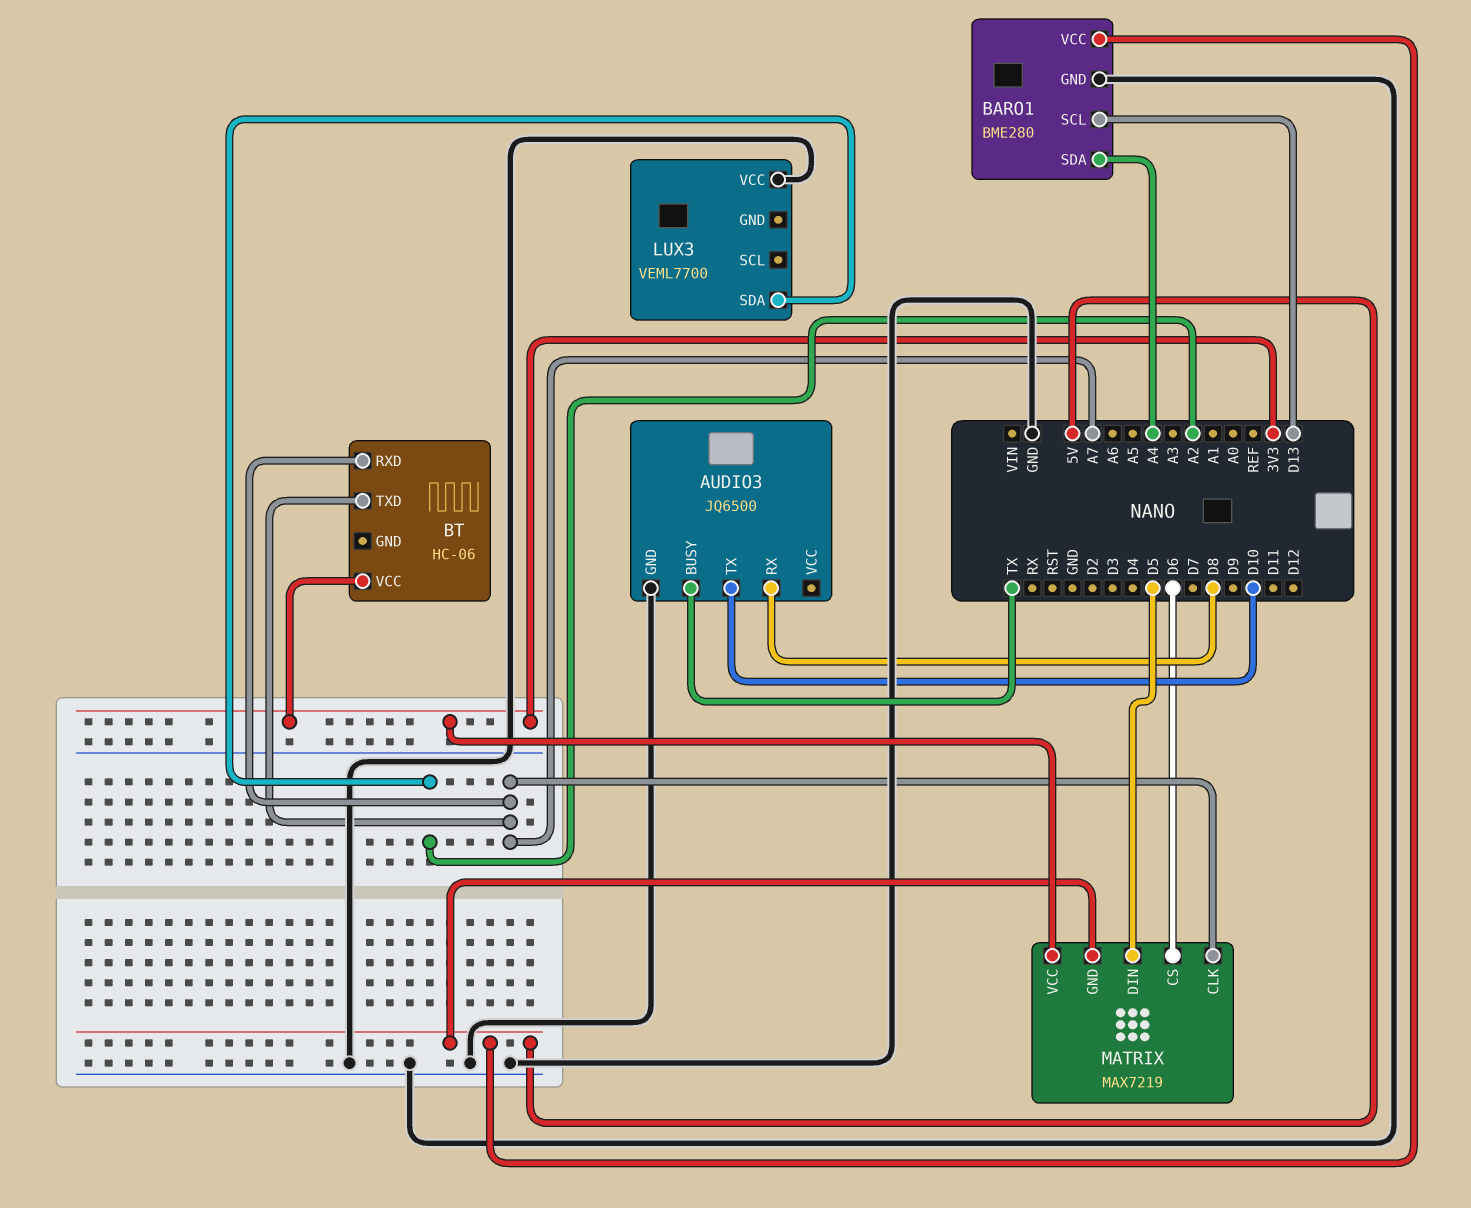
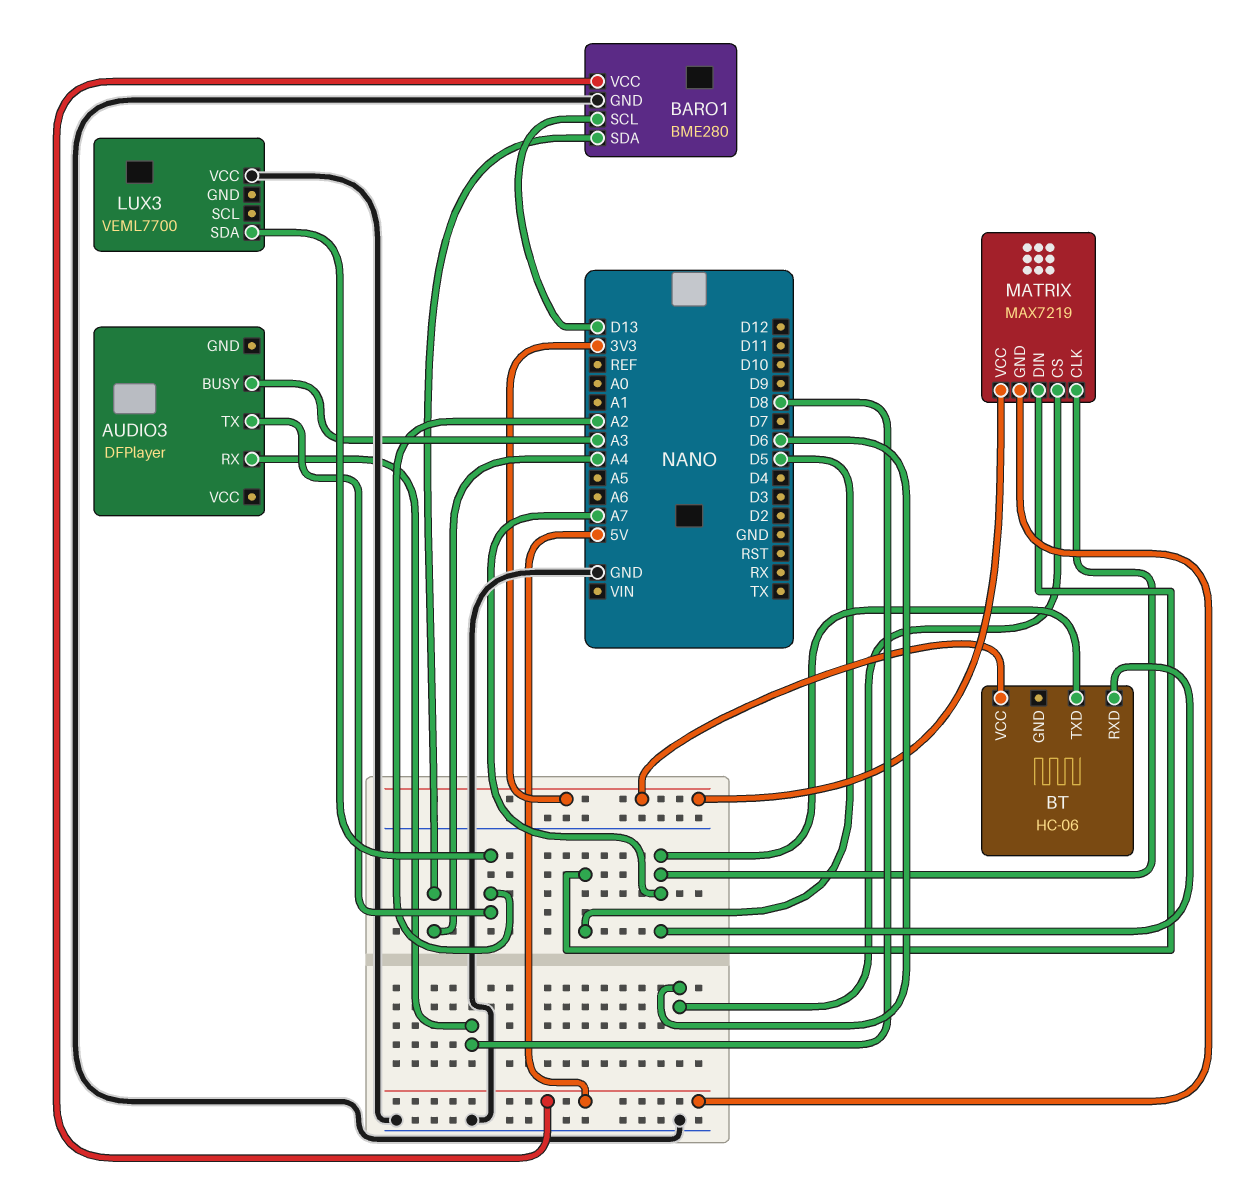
AUDIO3: JQ6500 -> DFPlayer
AUDIO3 pin BUSY: TX -> A3
AUDIO3 pin GND: GND -> none
AUDIO3 pin TX: D10 -> A2

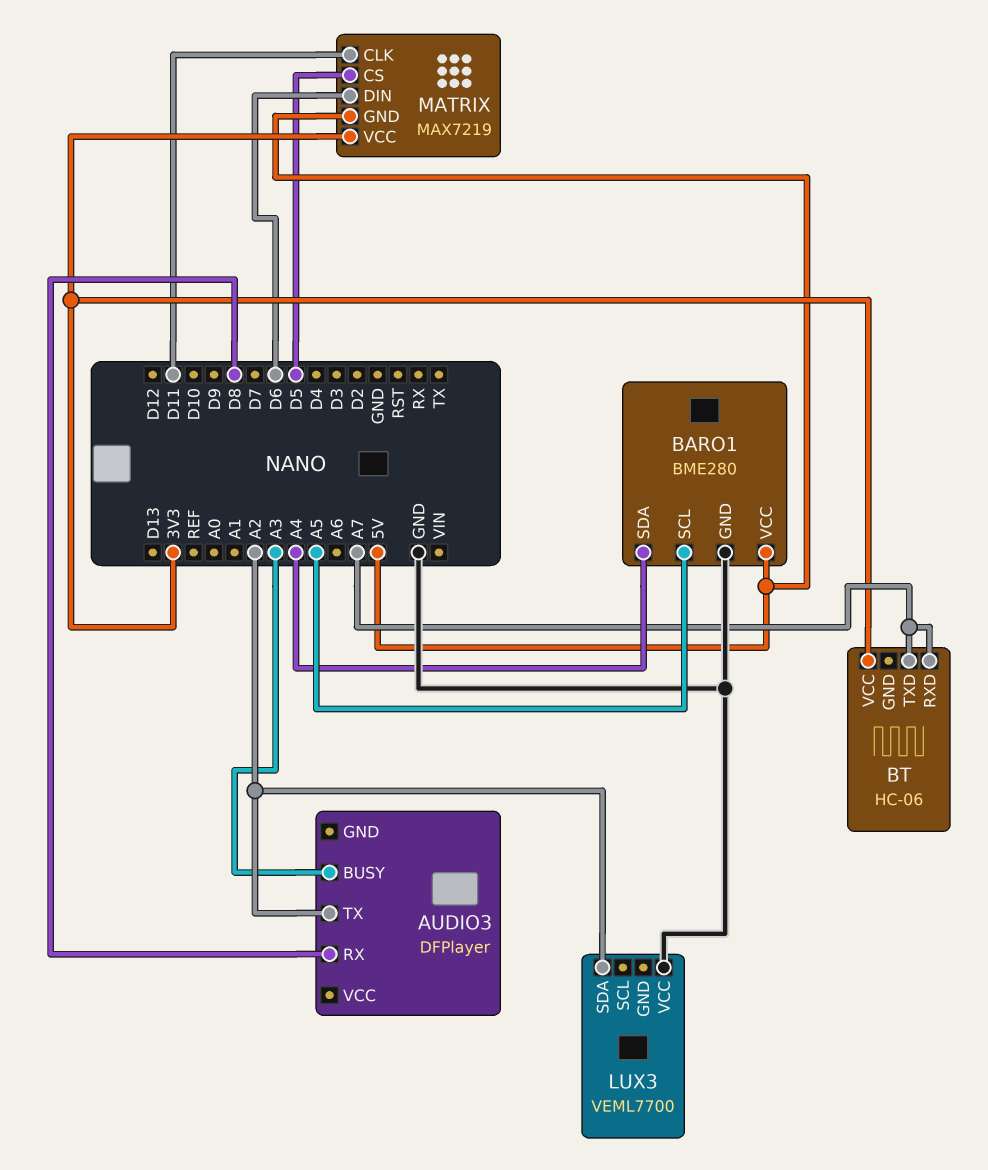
BARO1 pin SCL: D13 -> A5
MATRIX pin CLK: A7 -> D11
MATRIX pin CS: D6 -> D5
MATRIX pin DIN: D5 -> D6

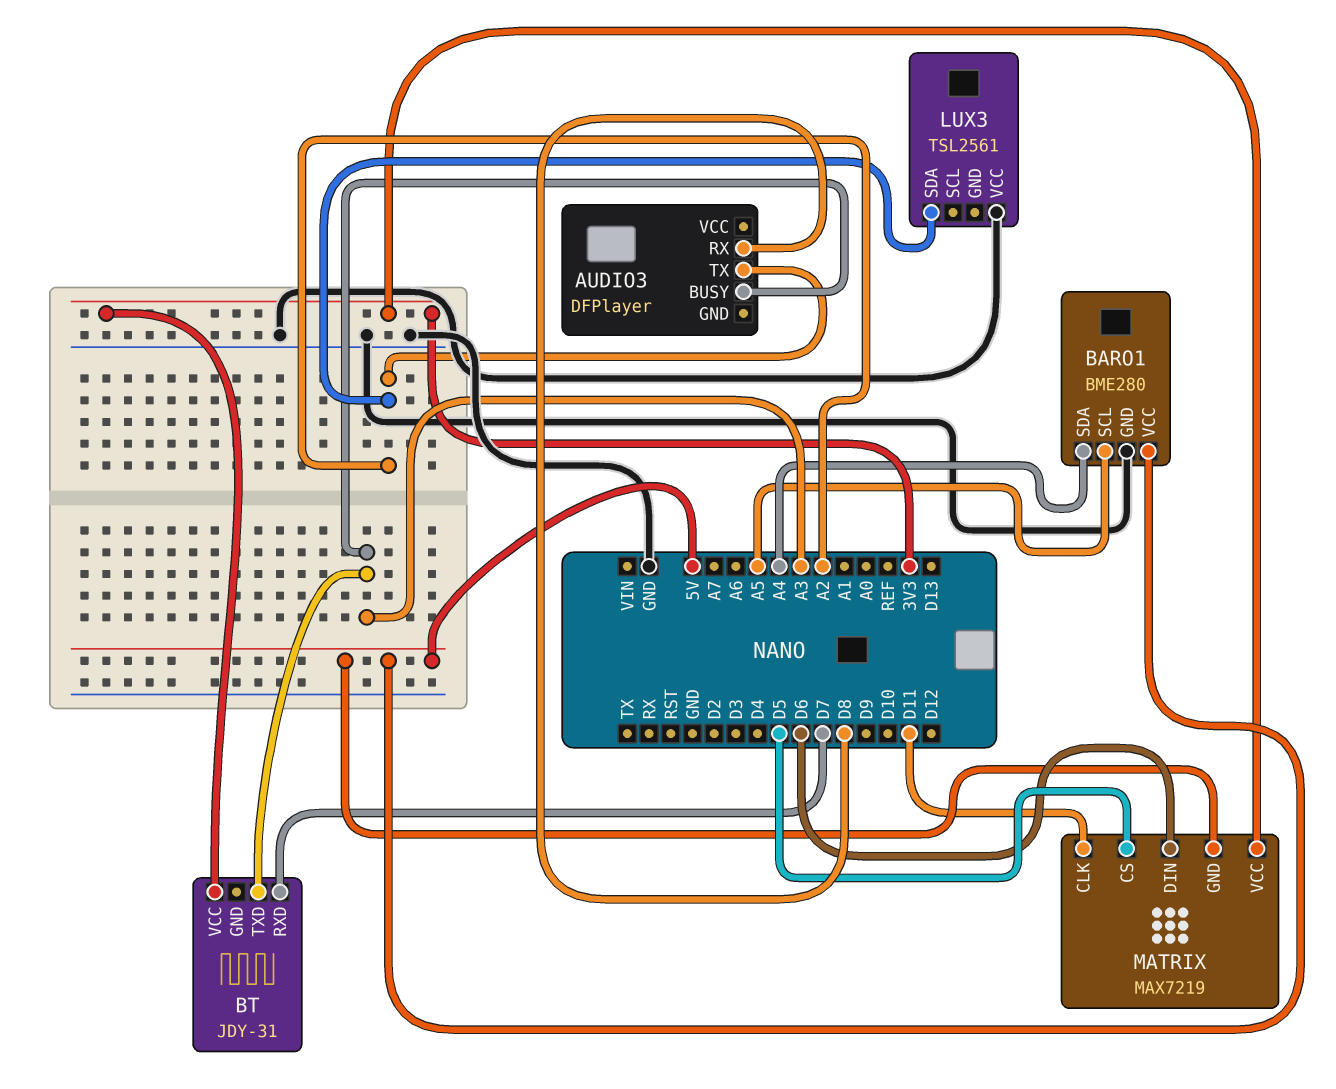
BT: HC-06 -> JDY-31
BT pin RXD: A7 -> D7
BT pin TXD: A7 -> A3
LUX3: VEML7700 -> TSL2561

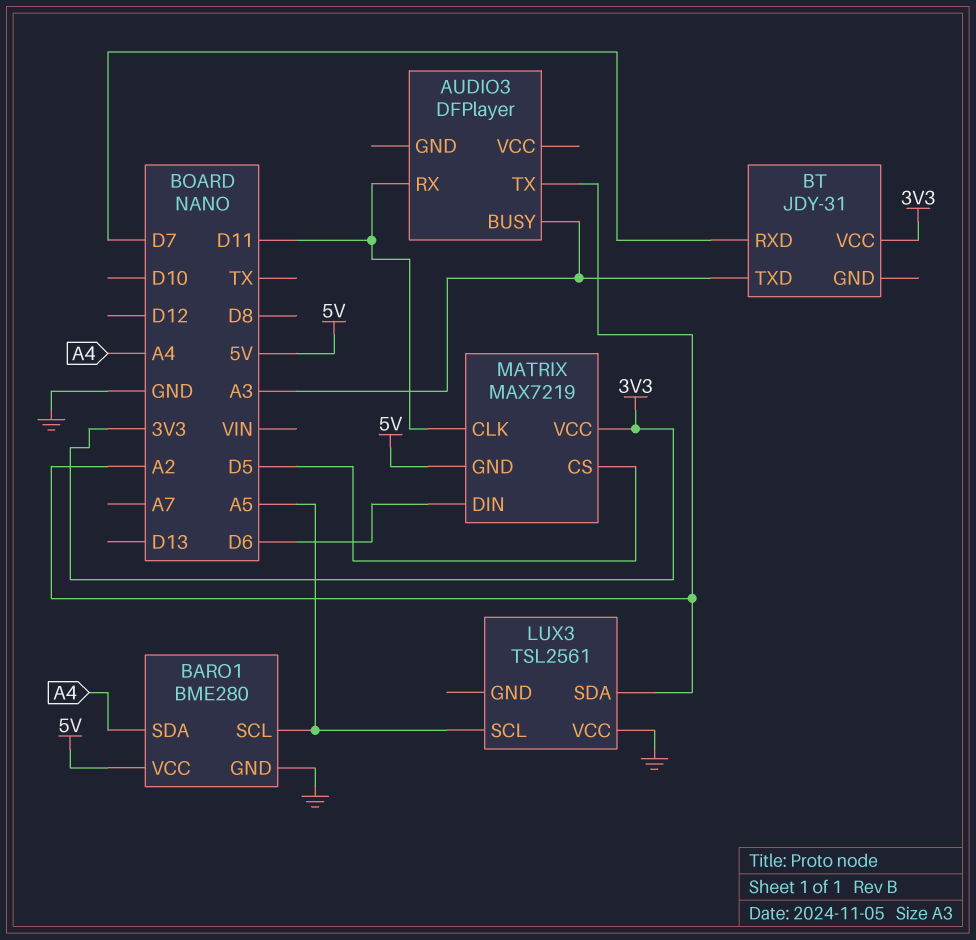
AUDIO3 pin RX: D8 -> D11
LUX3 pin SCL: none -> A5

